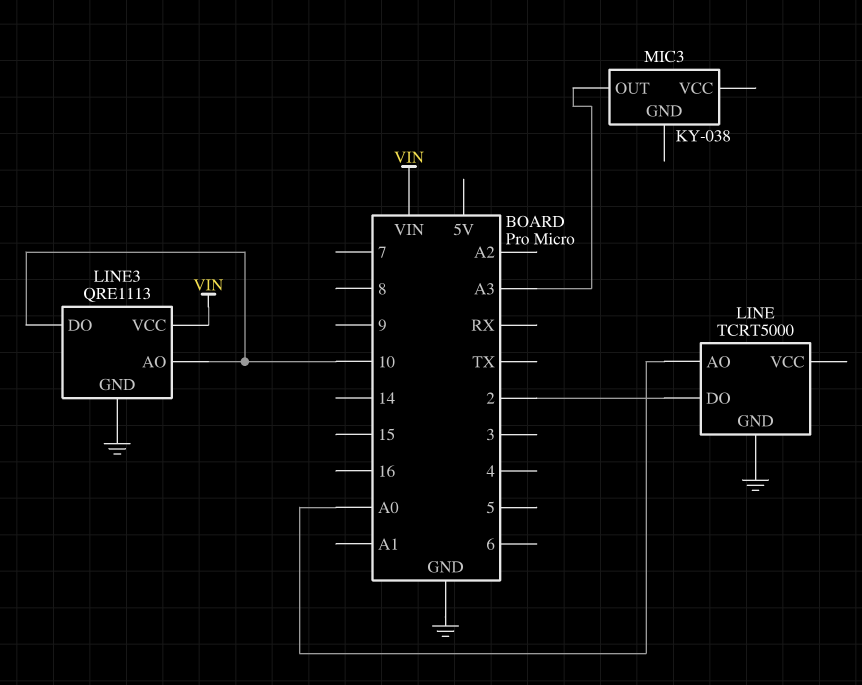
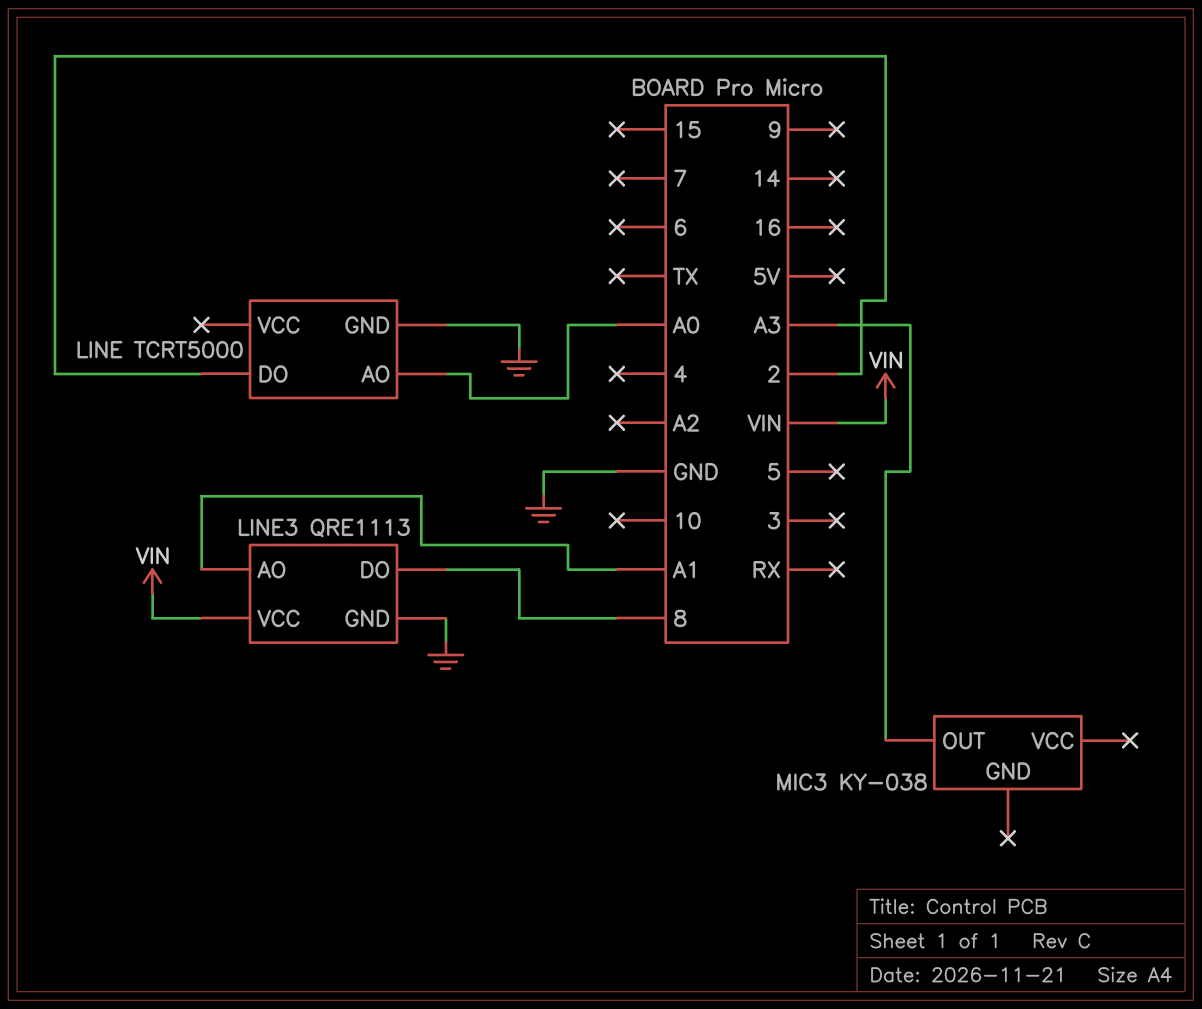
LINE3 pin AO: 10 -> A1
LINE3 pin DO: 10 -> 8

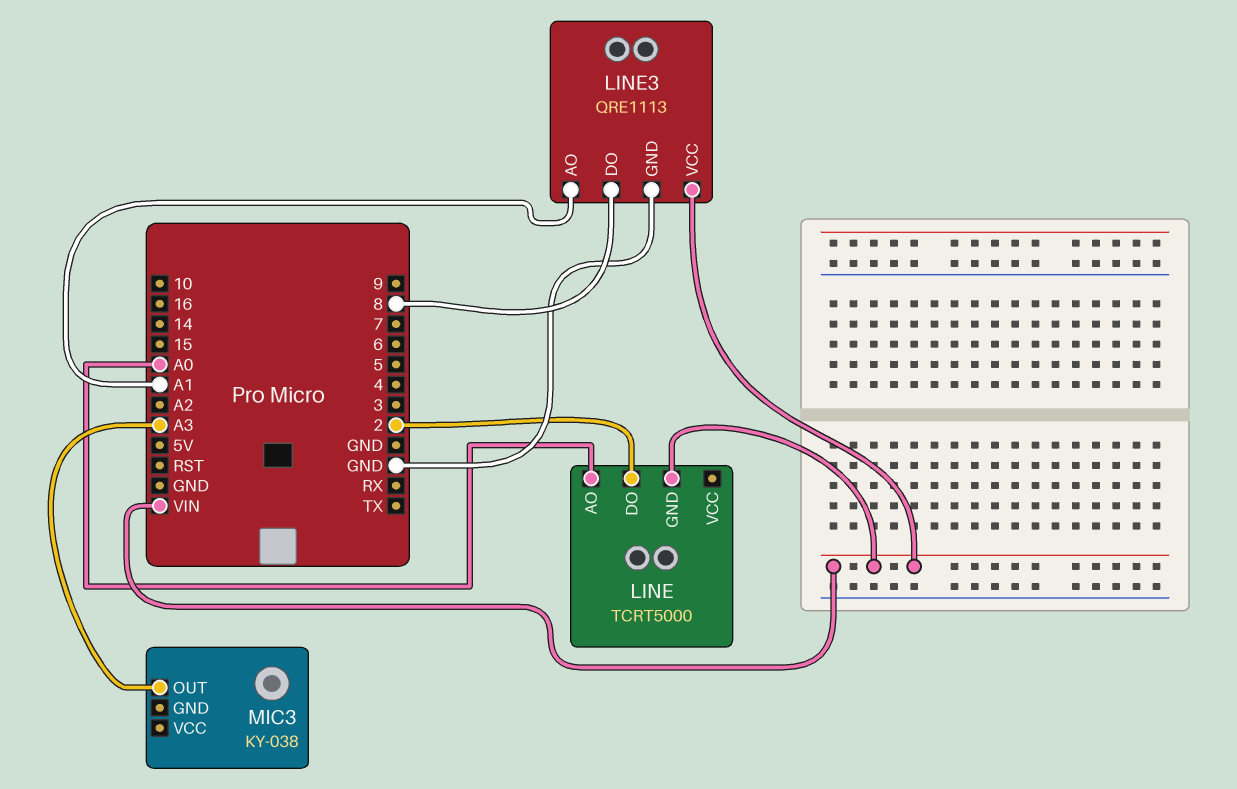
LINE pin GND: GND -> VIN

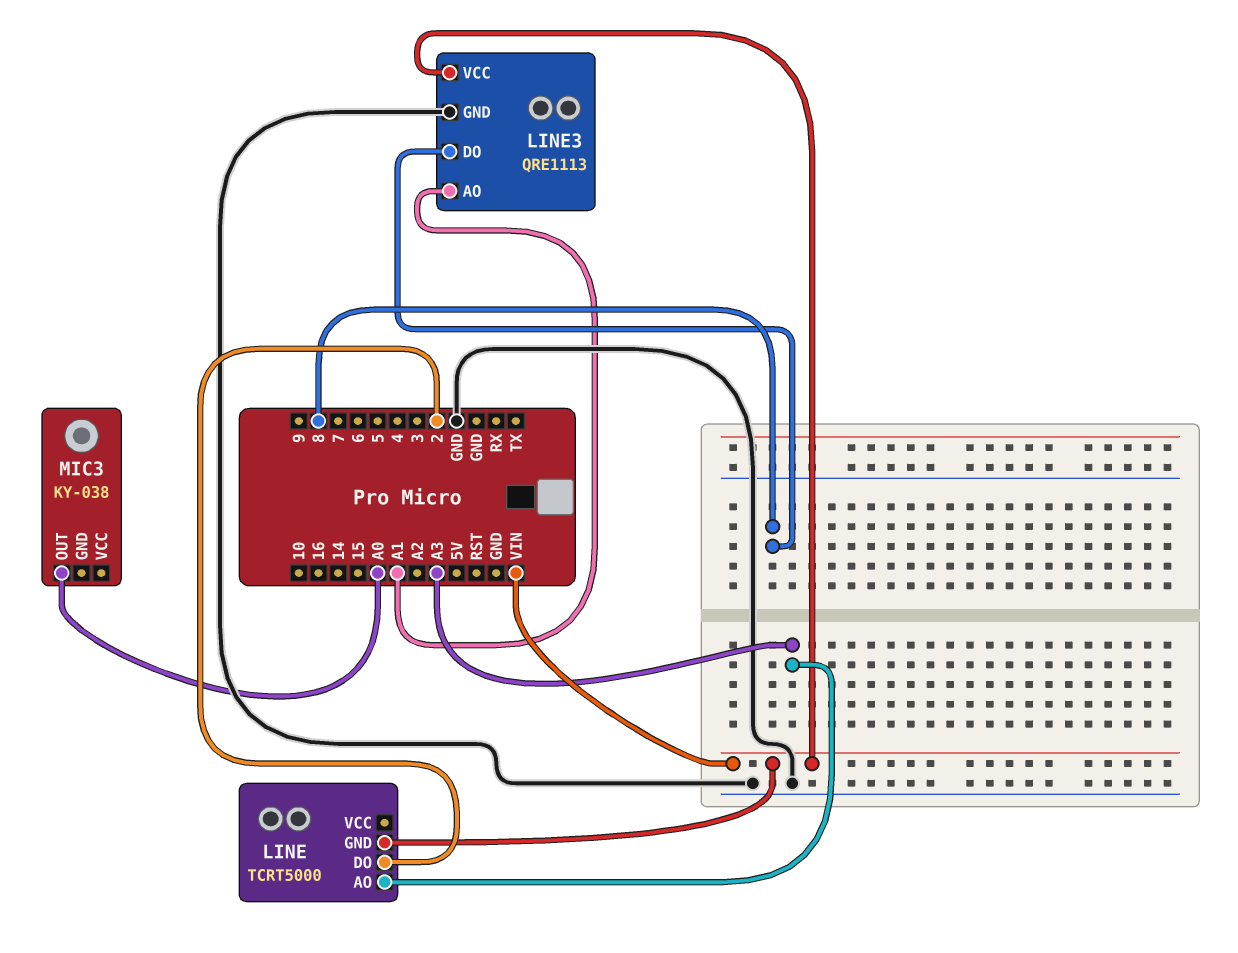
LINE pin AO: A0 -> A3
MIC3 pin OUT: A3 -> A0

